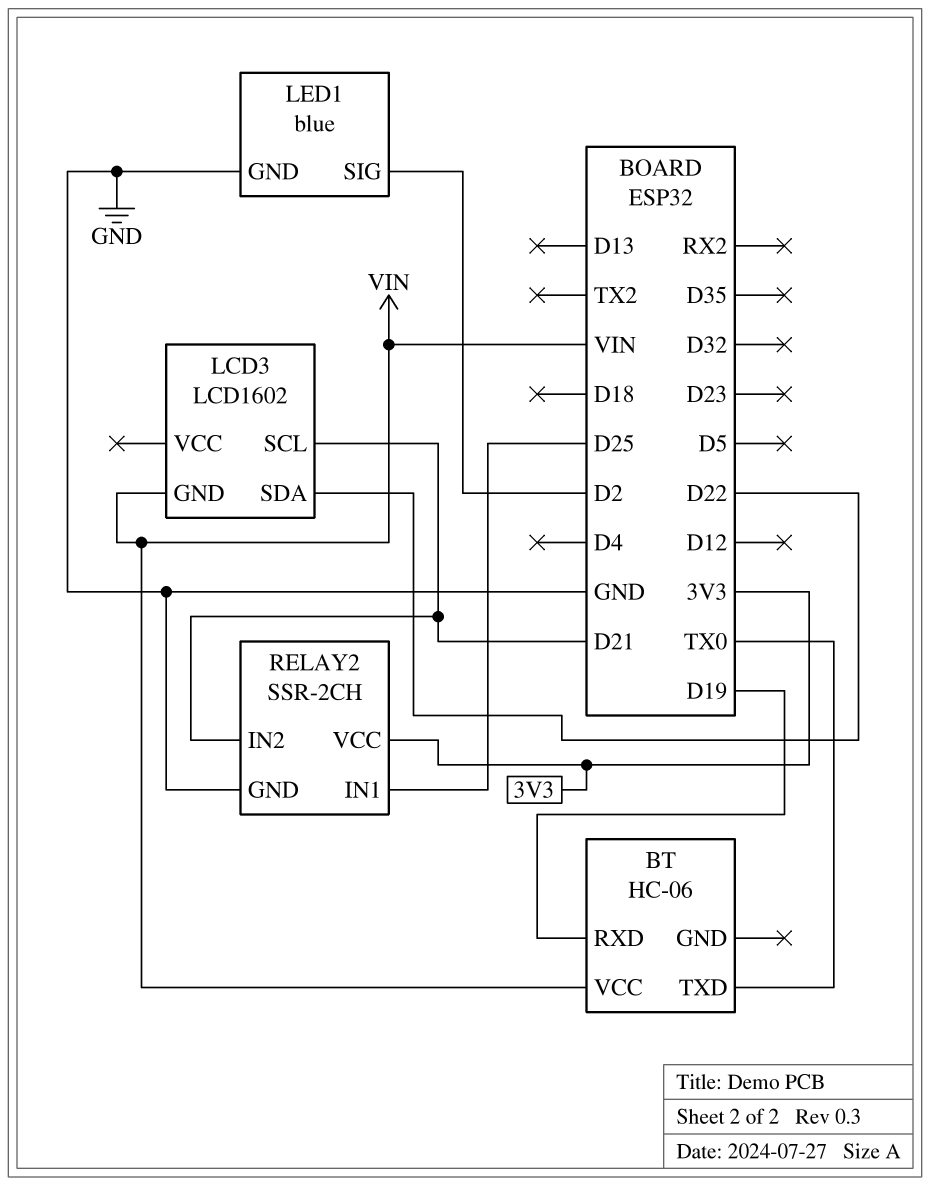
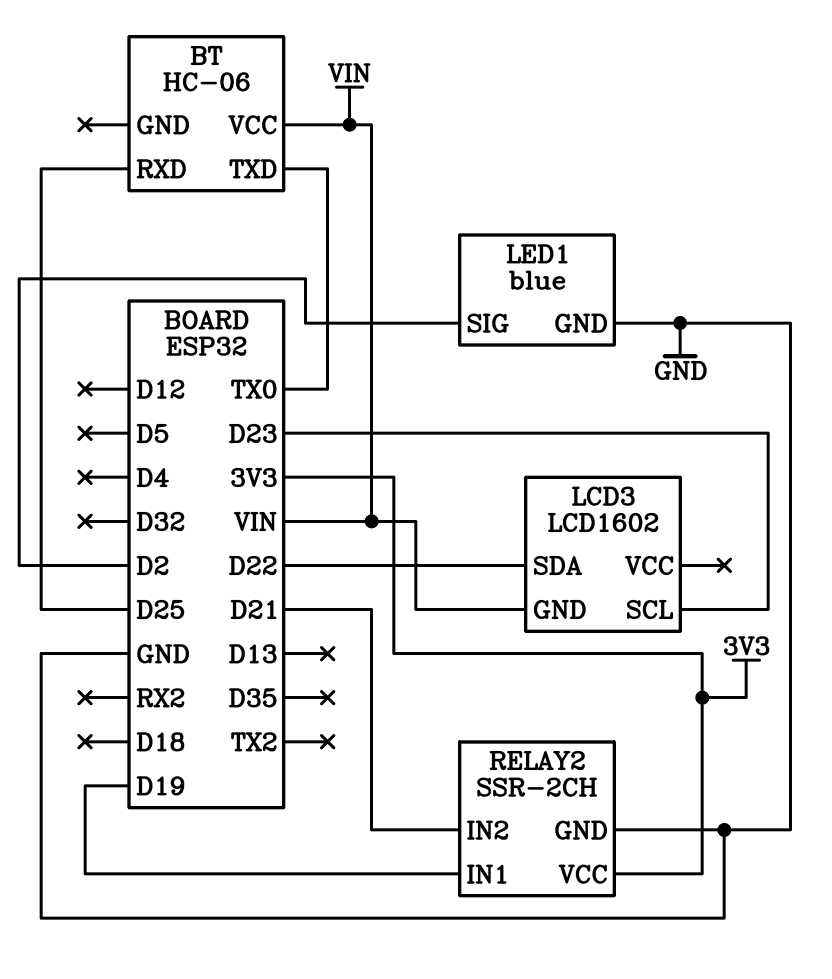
BT pin RXD: D19 -> D25
LCD3 pin SCL: D21 -> D23
RELAY2 pin IN1: D25 -> D19

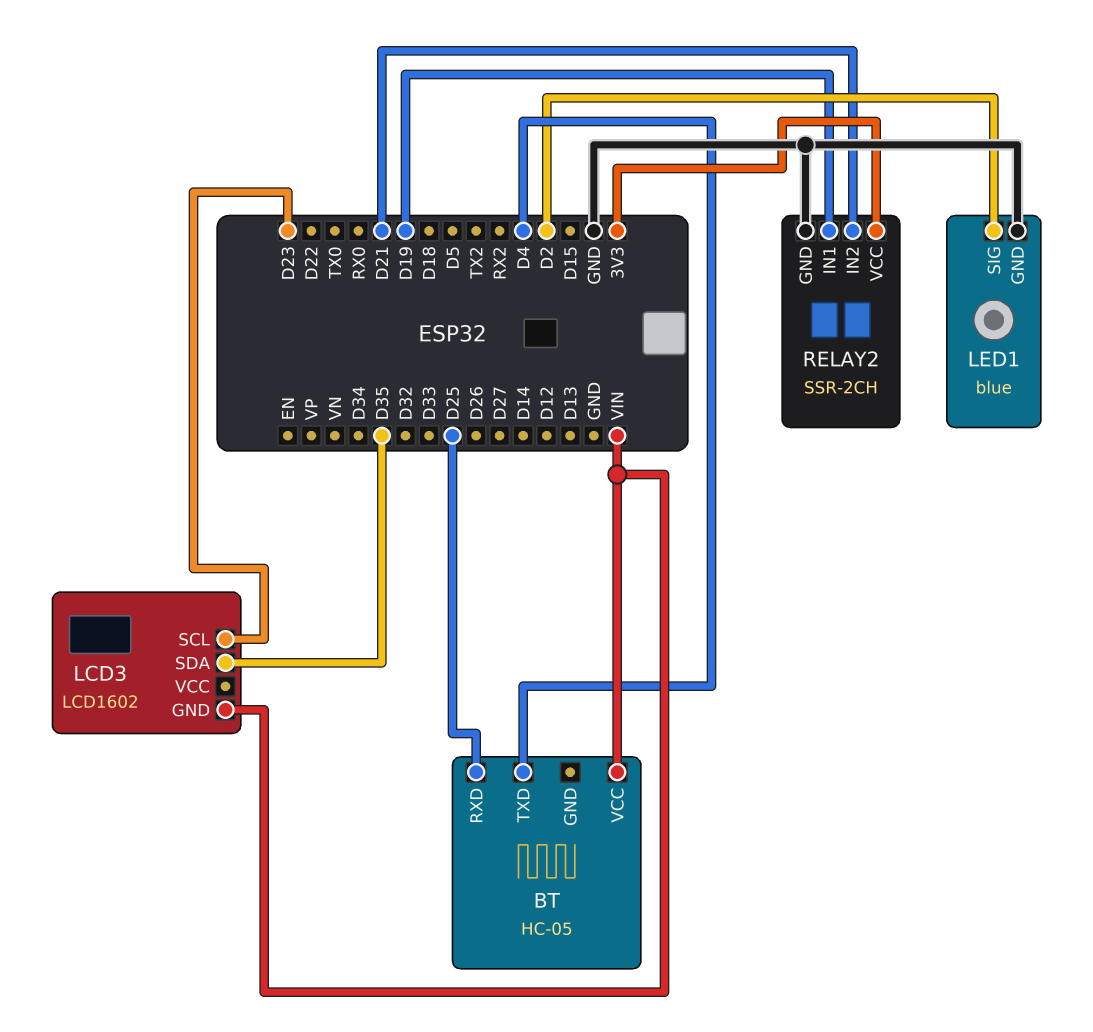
BT: HC-06 -> HC-05
BT pin TXD: TX0 -> D4
LCD3 pin SDA: D22 -> D35

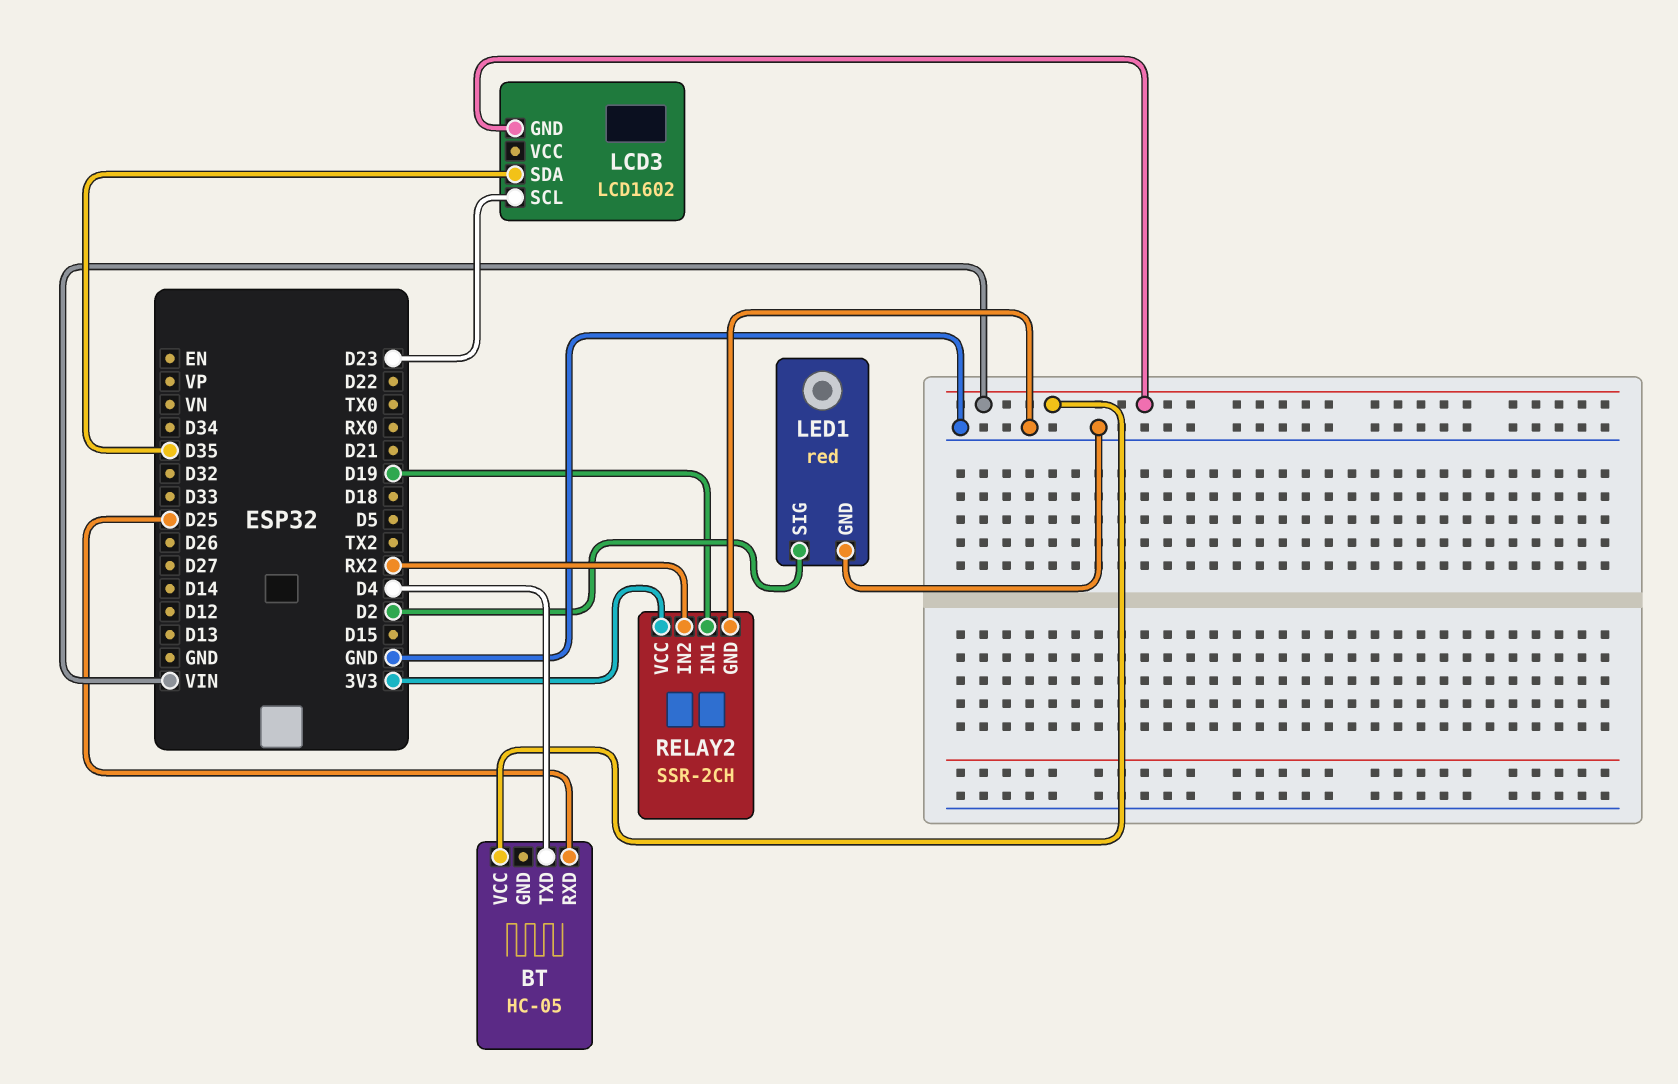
LED1: blue -> red
RELAY2 pin IN2: D21 -> RX2

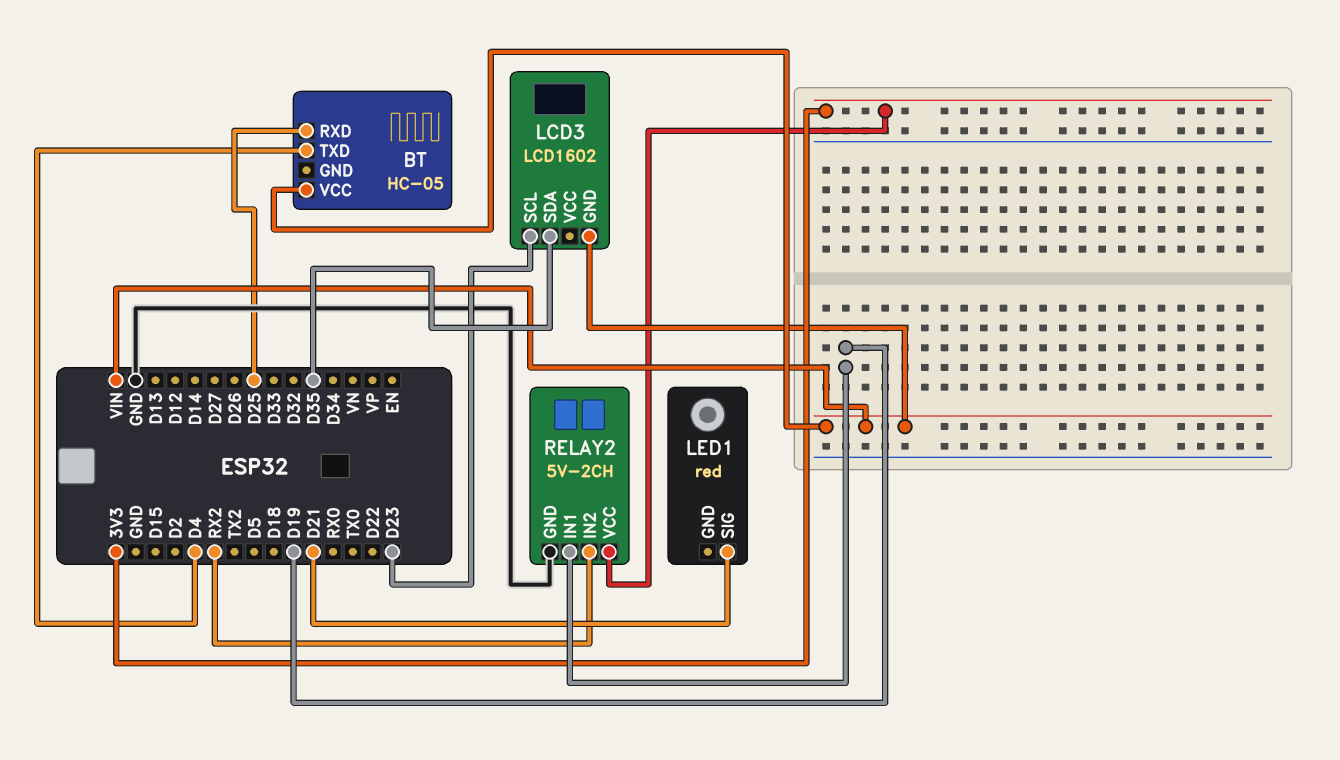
LED1 pin GND: GND -> none
LED1 pin SIG: D2 -> D21
RELAY2: SSR-2CH -> 5V-2CH

